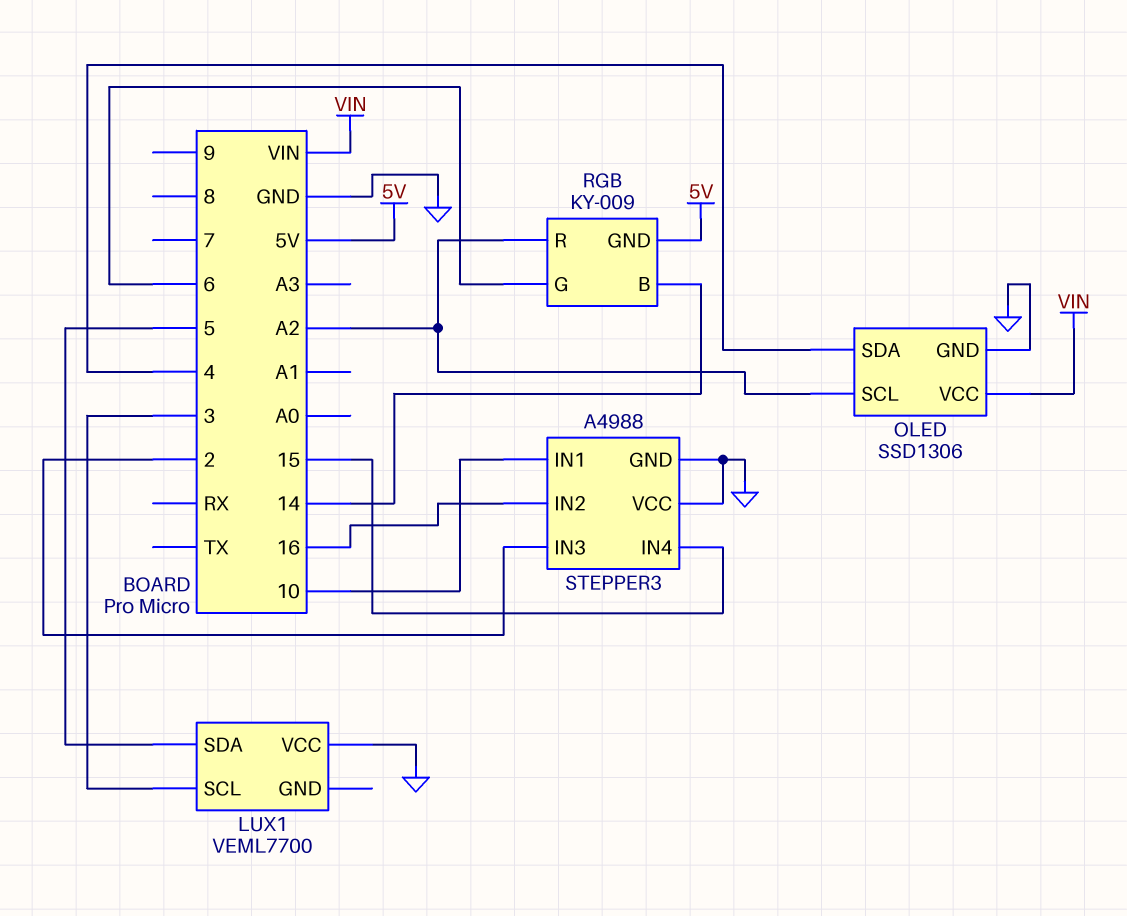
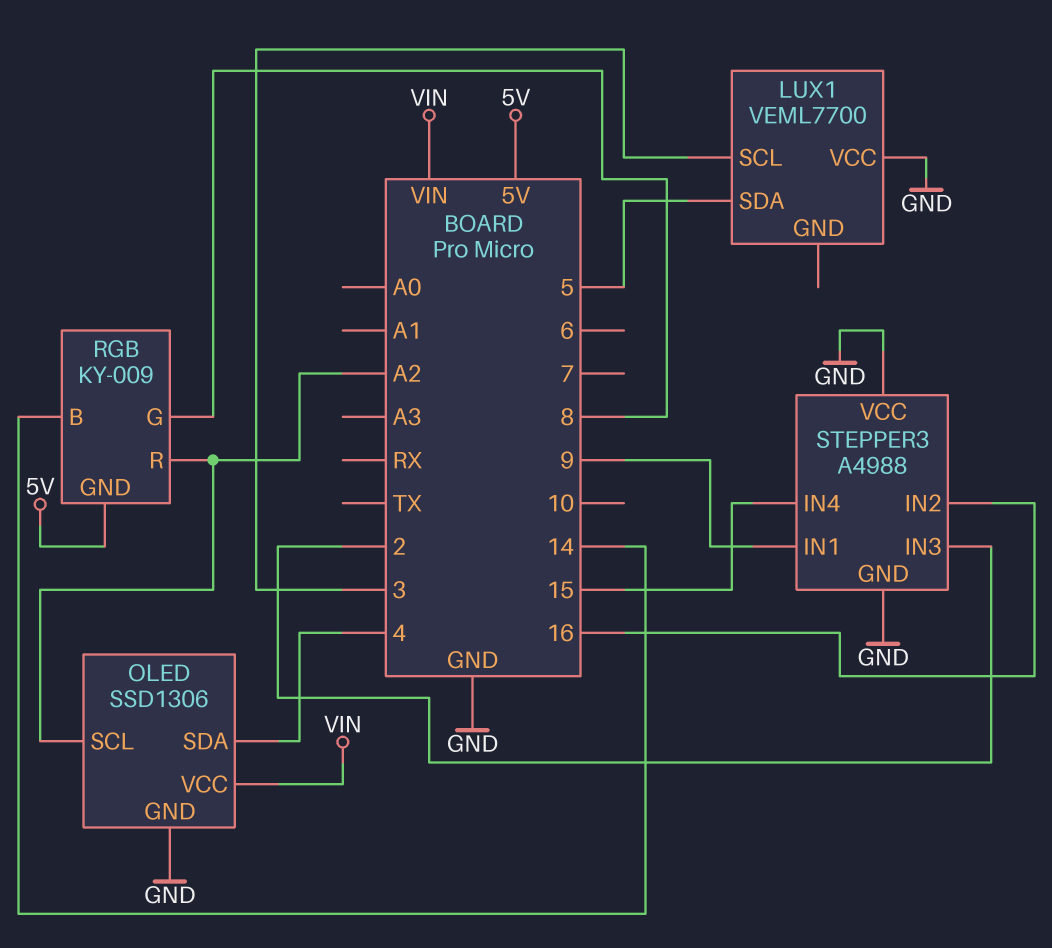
RGB pin G: 6 -> 8
STEPPER3 pin IN1: 10 -> 9

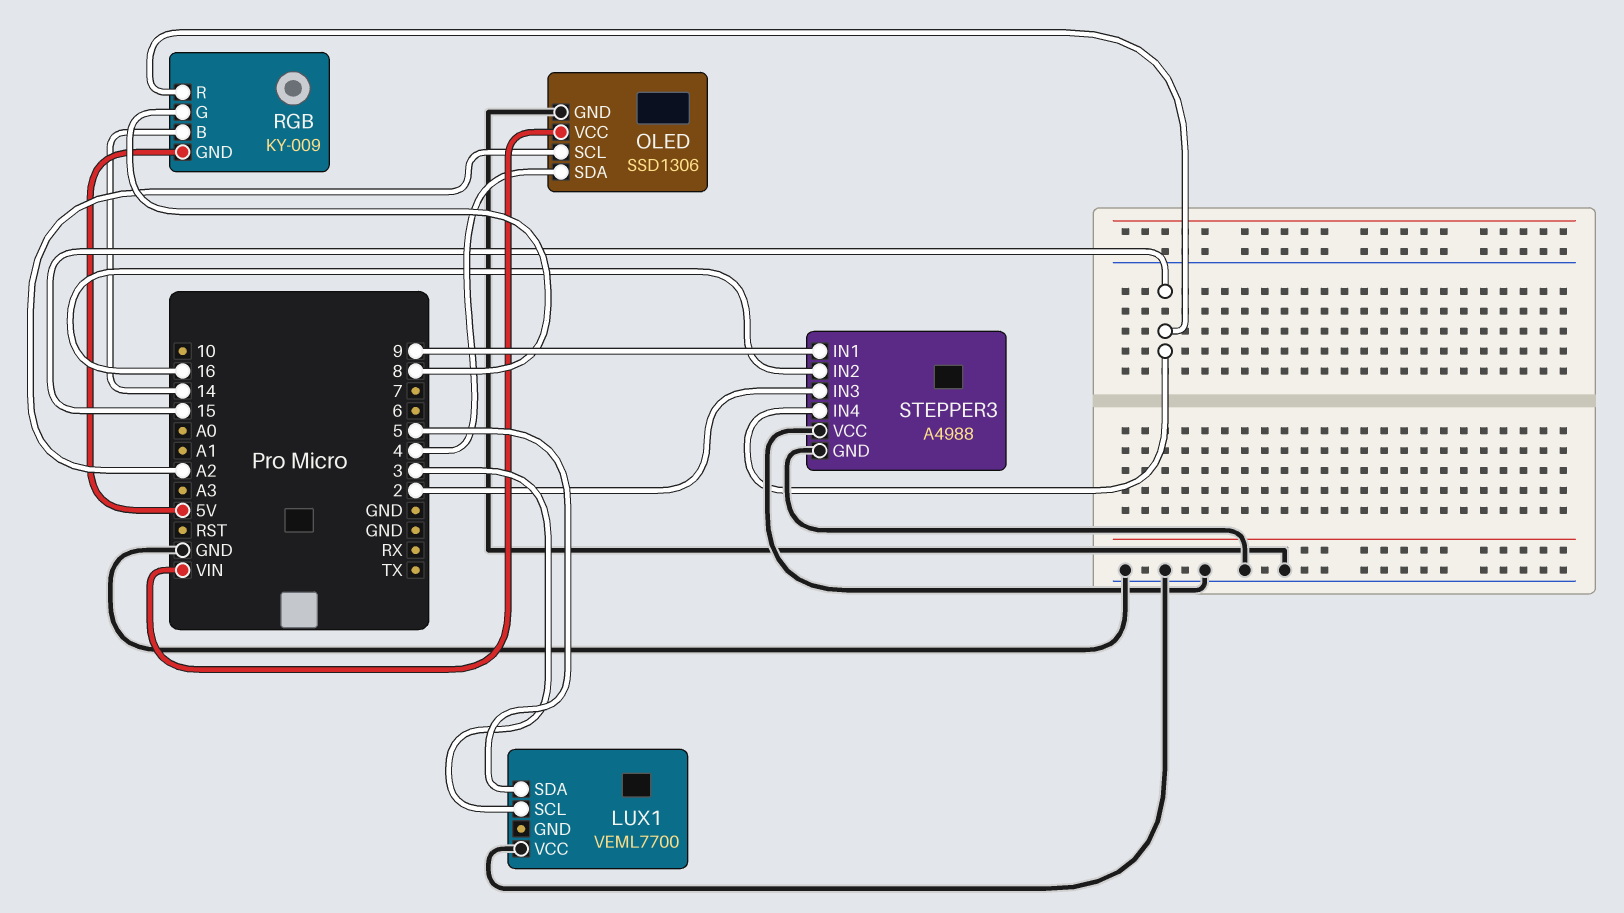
RGB pin R: A2 -> 15

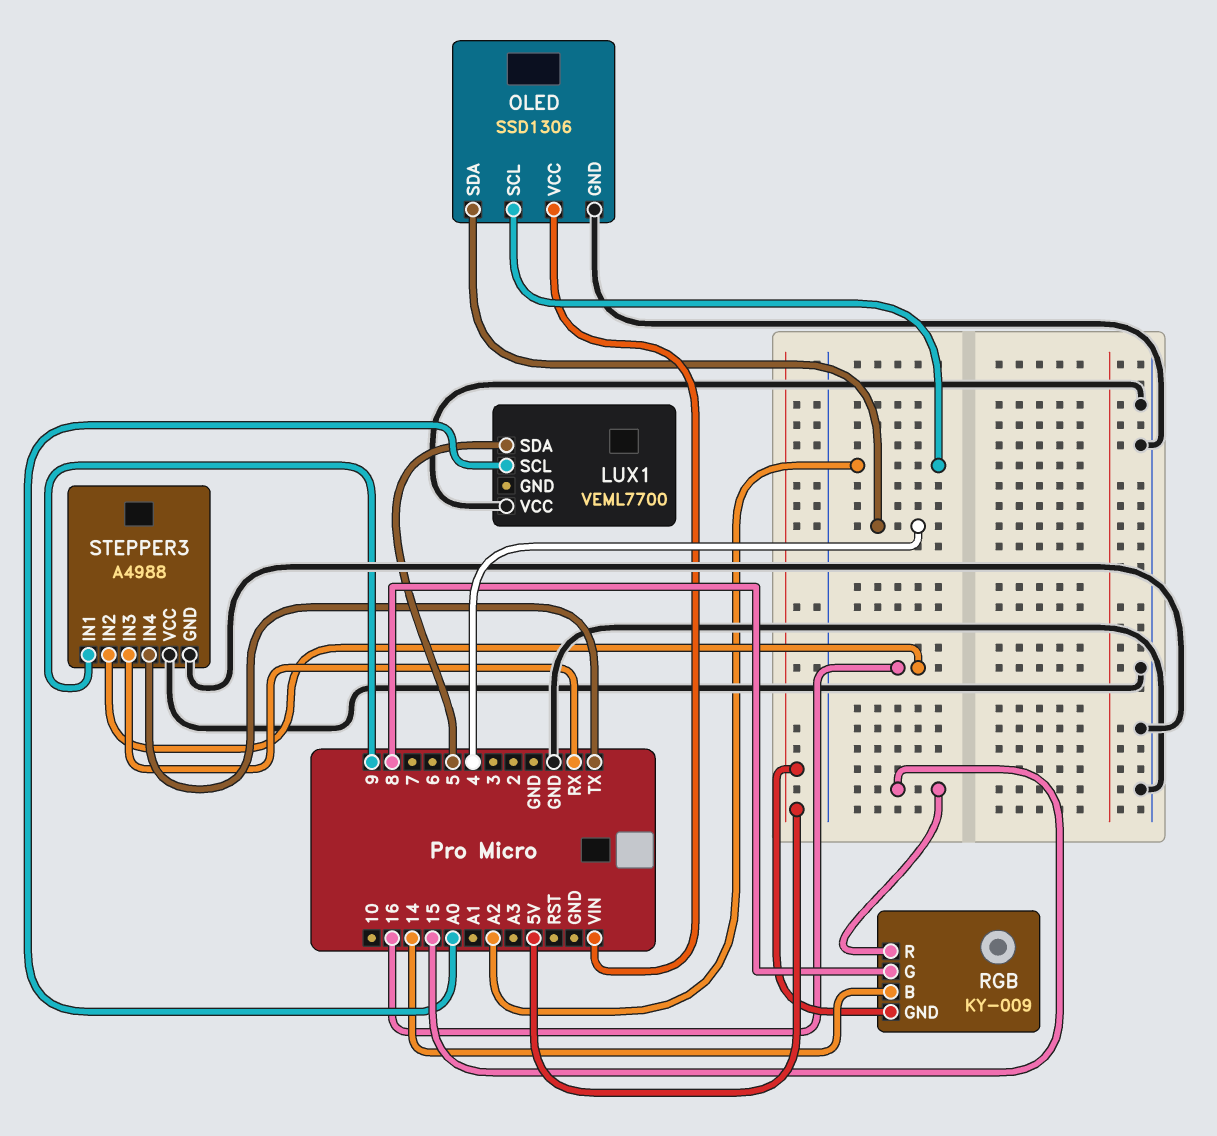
LUX1 pin SCL: 3 -> A0
STEPPER3 pin IN3: 2 -> RX
STEPPER3 pin IN4: 15 -> TX

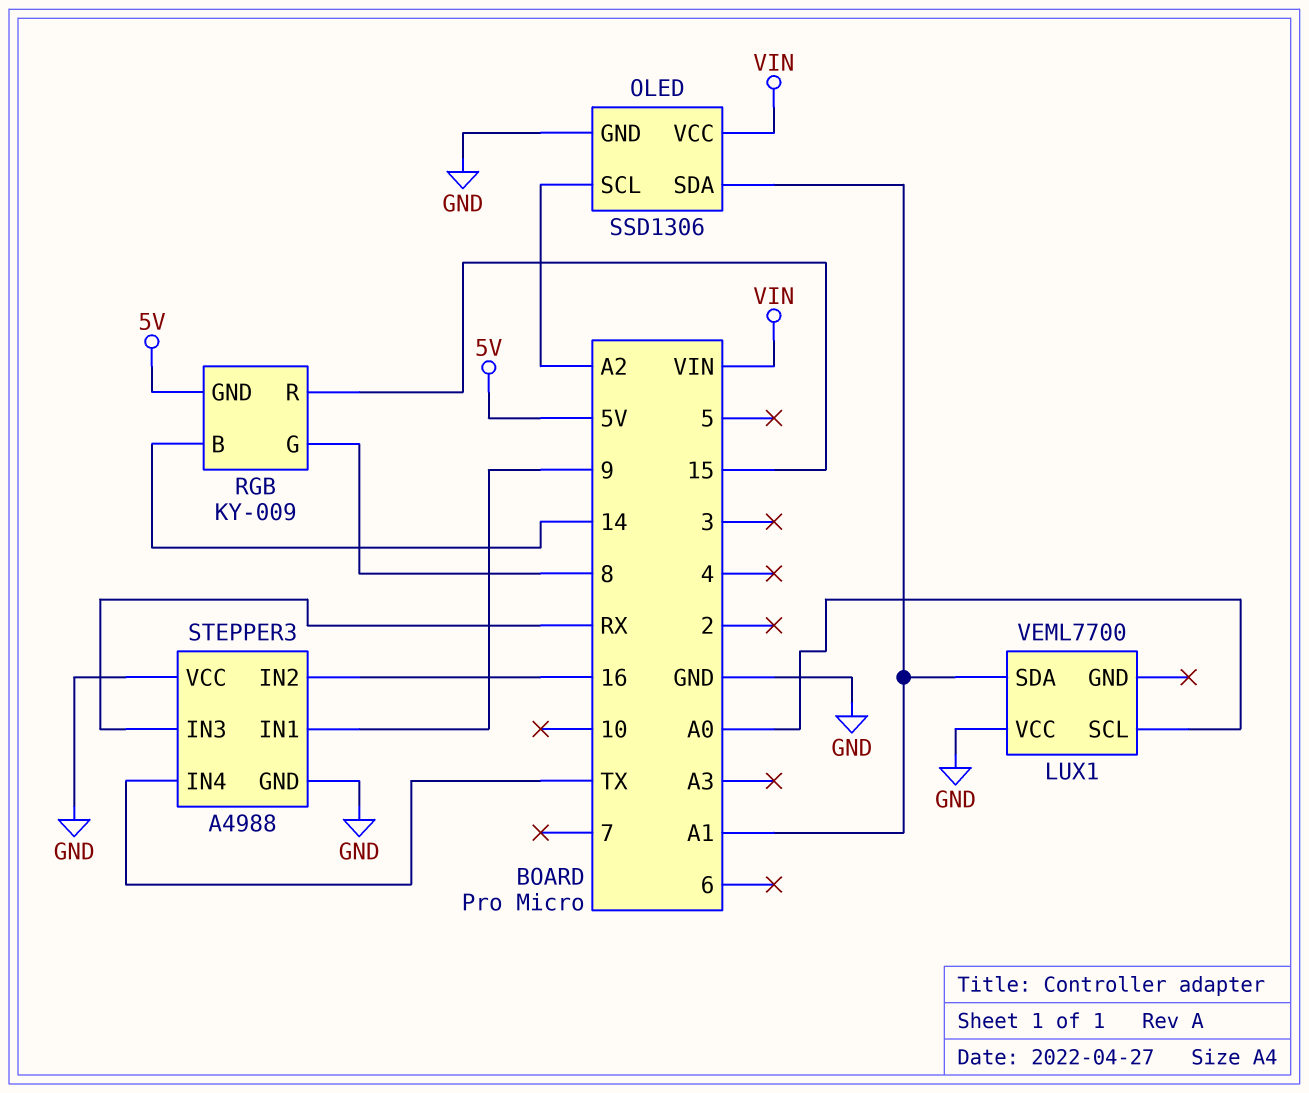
LUX1 pin SDA: 5 -> A1
OLED pin SDA: 4 -> A1

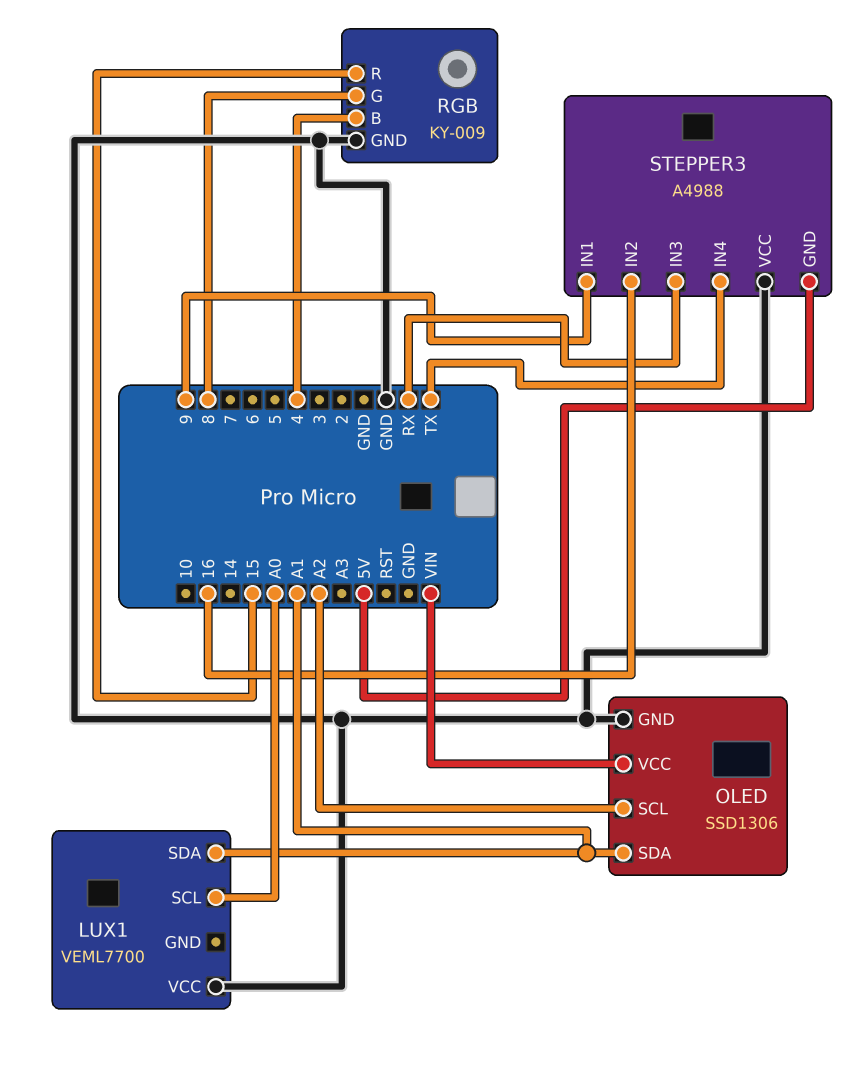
RGB pin B: 14 -> 4
RGB pin GND: 5V -> GND
STEPPER3 pin GND: GND -> 5V

